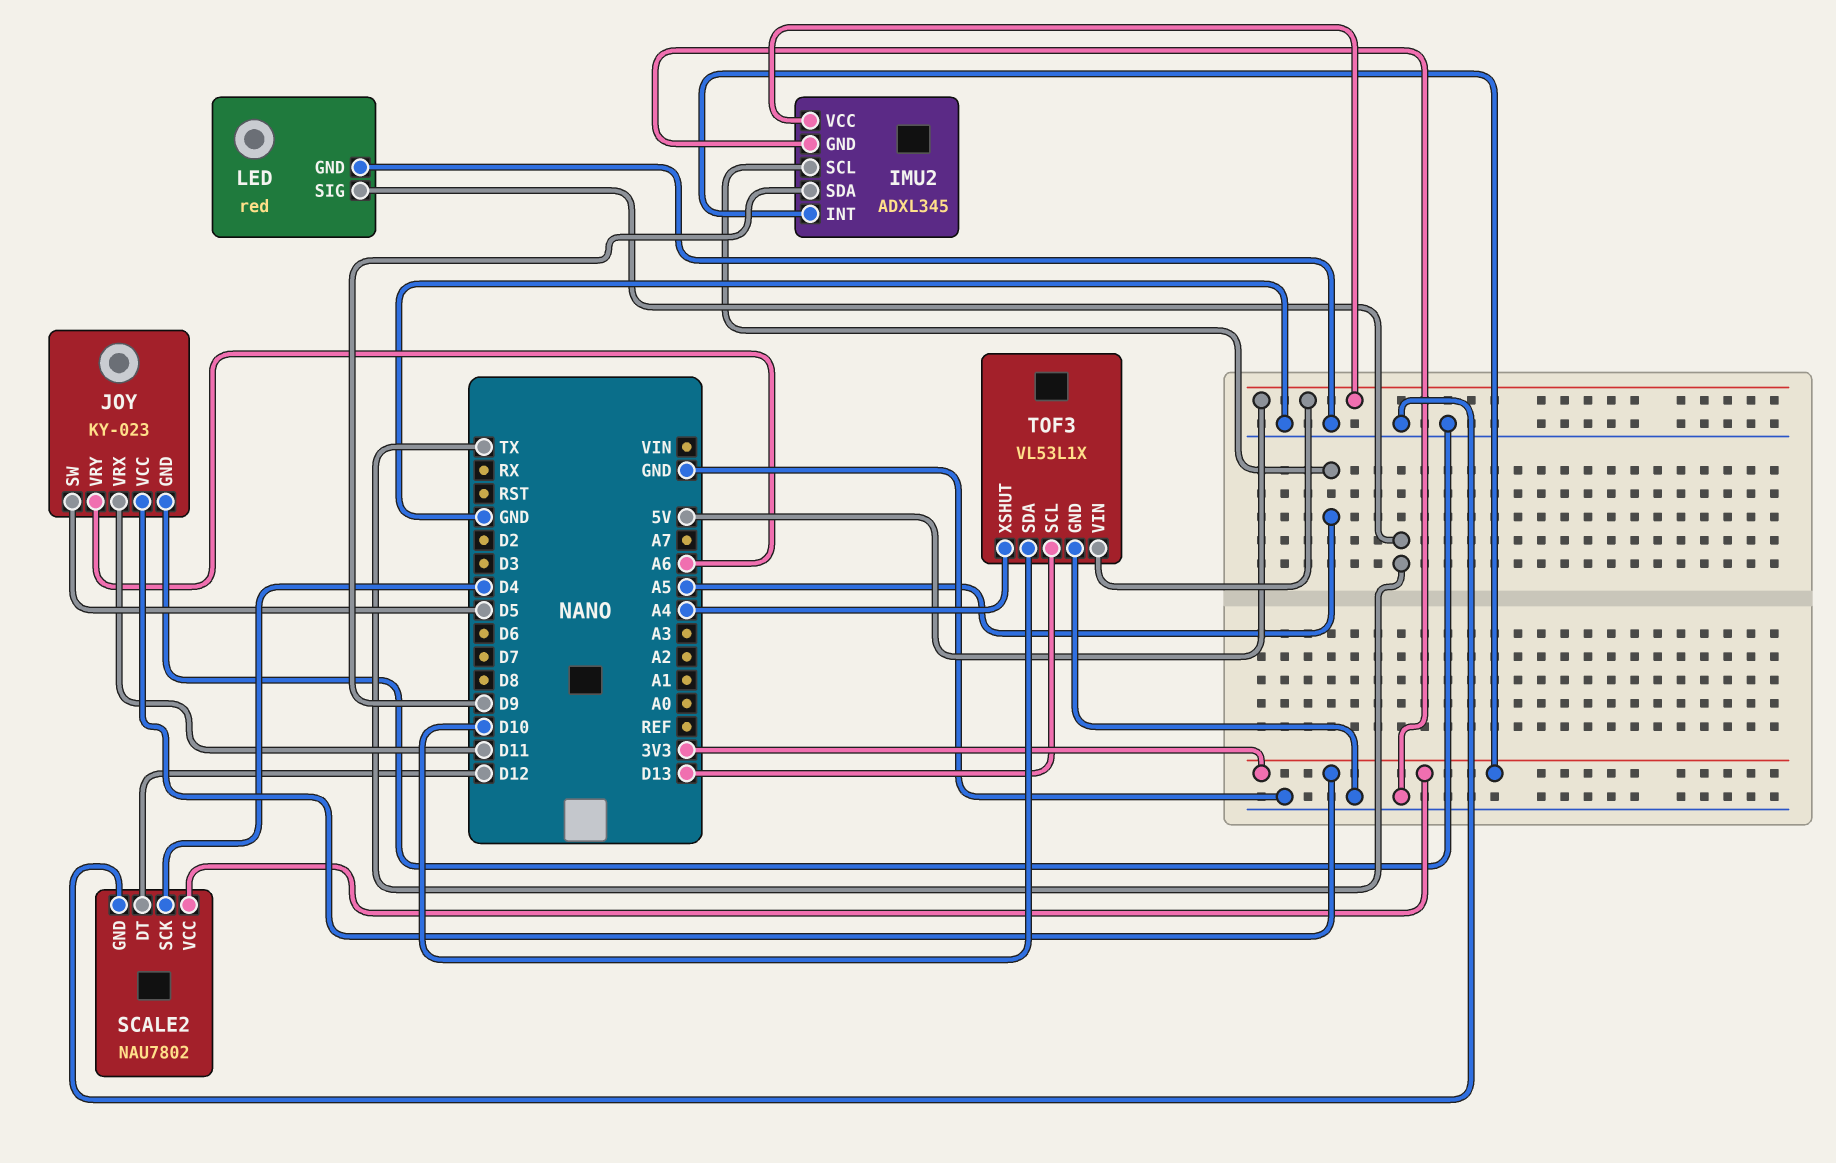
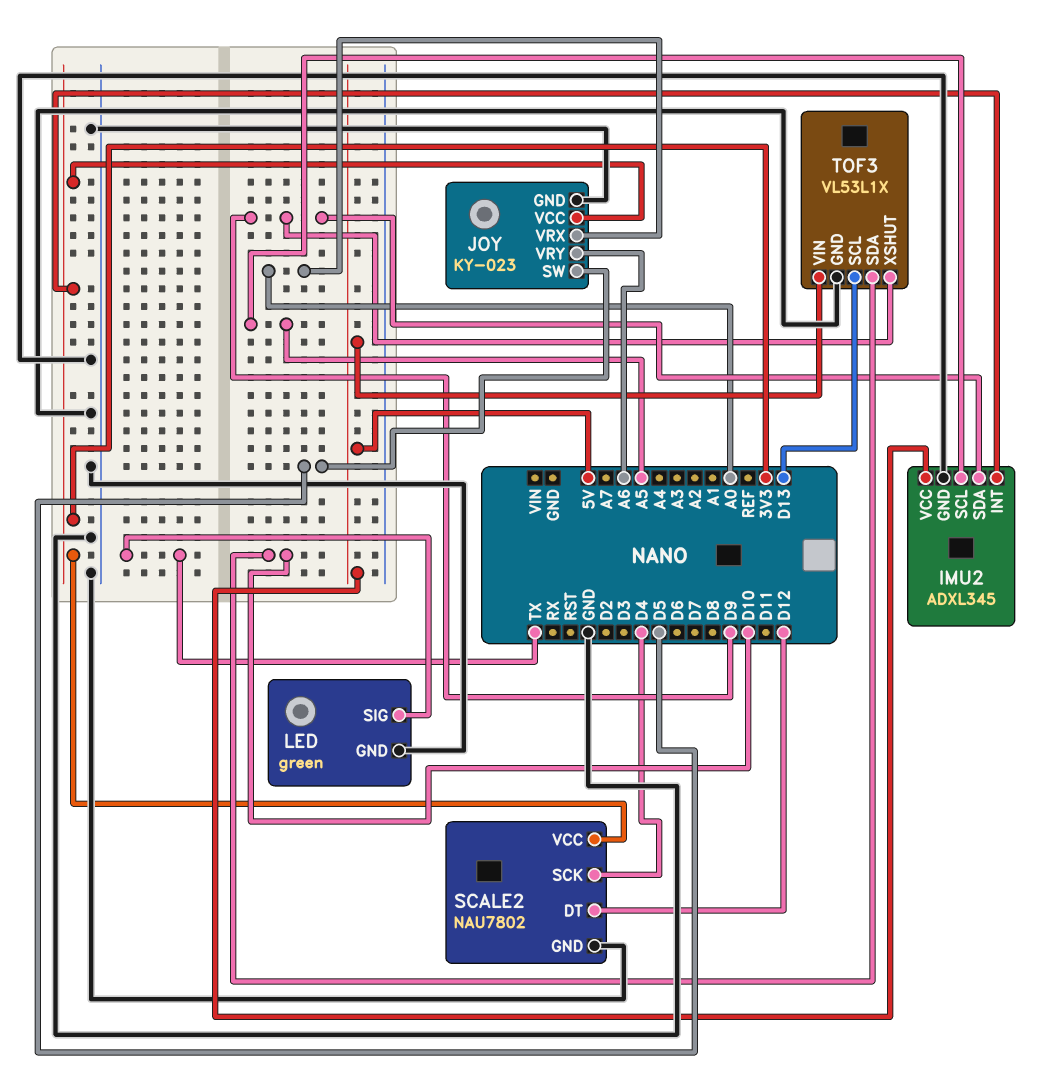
JOY pin VRX: D11 -> A0
LED: red -> green
TOF3 pin XSHUT: A4 -> D9

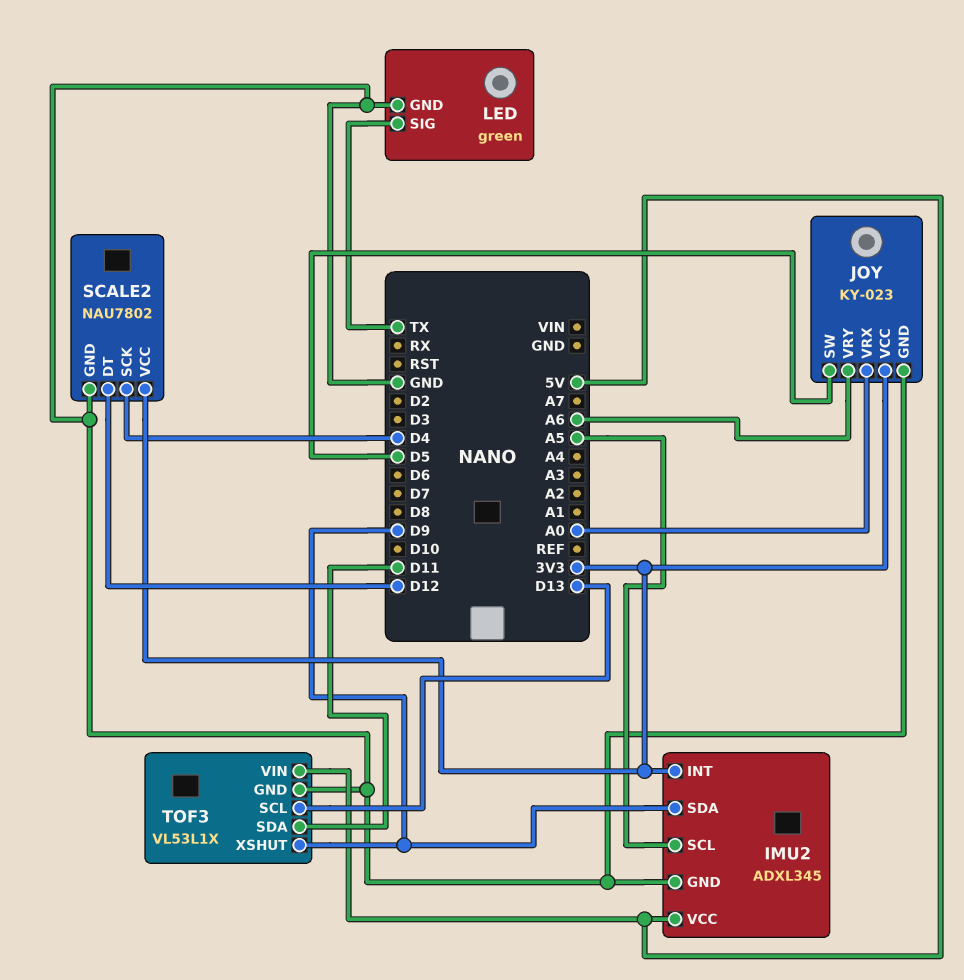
TOF3 pin SDA: D10 -> D11

